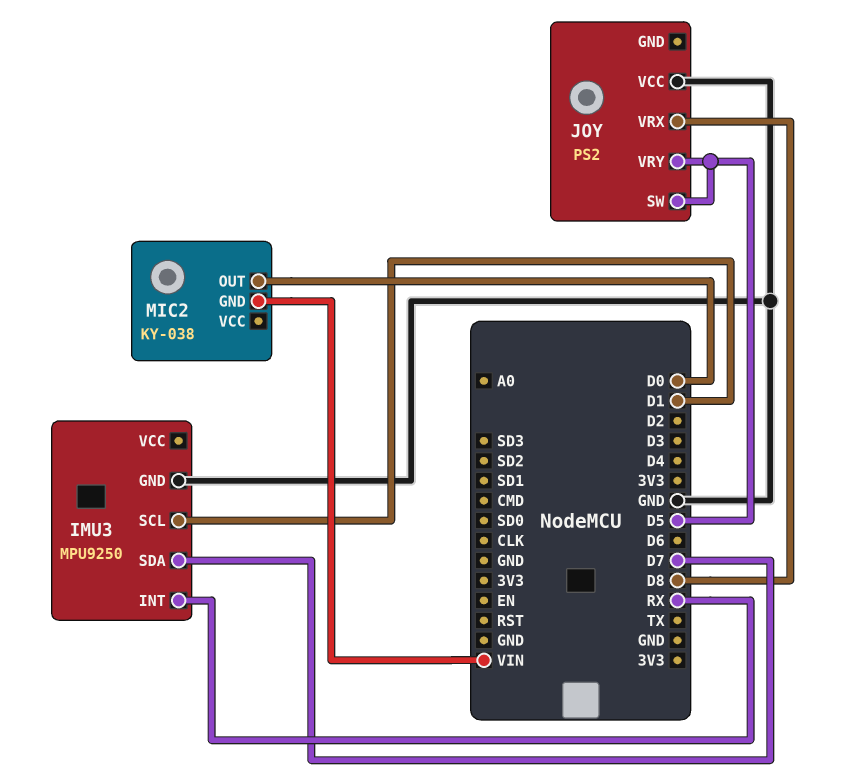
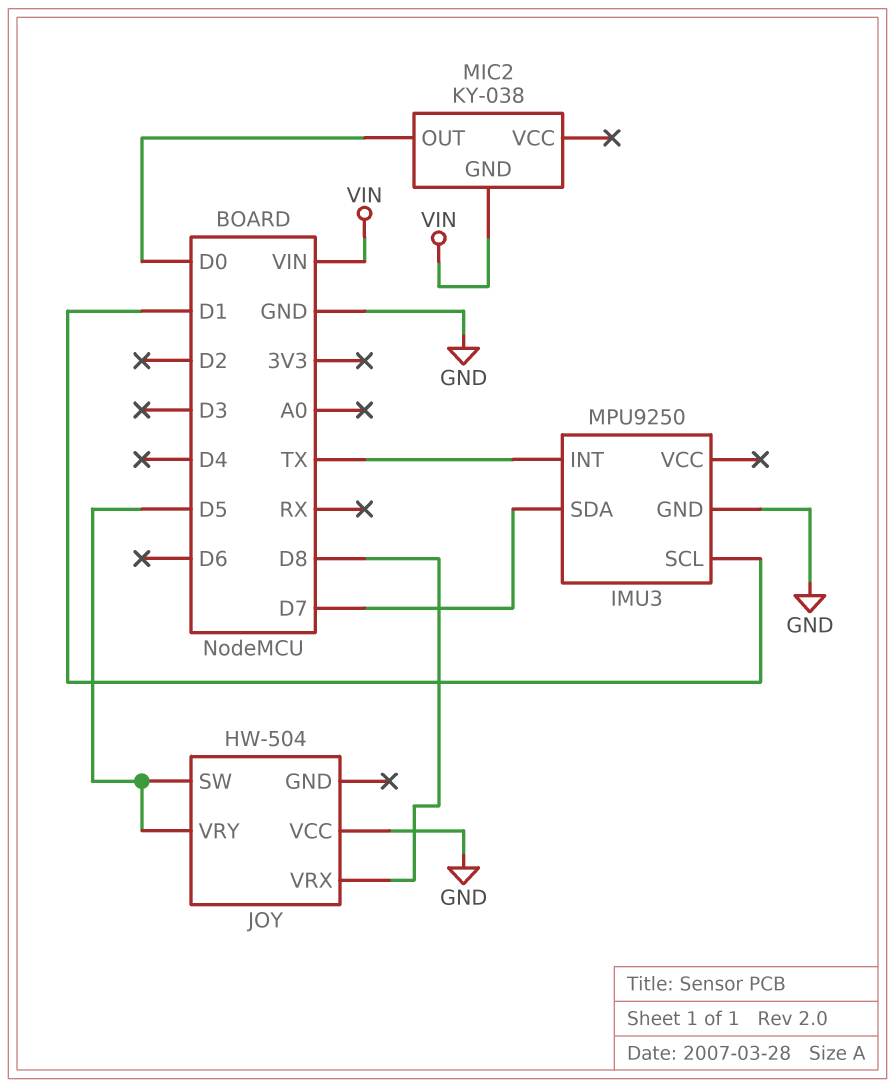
IMU3 pin INT: RX -> TX
JOY: PS2 -> HW-504

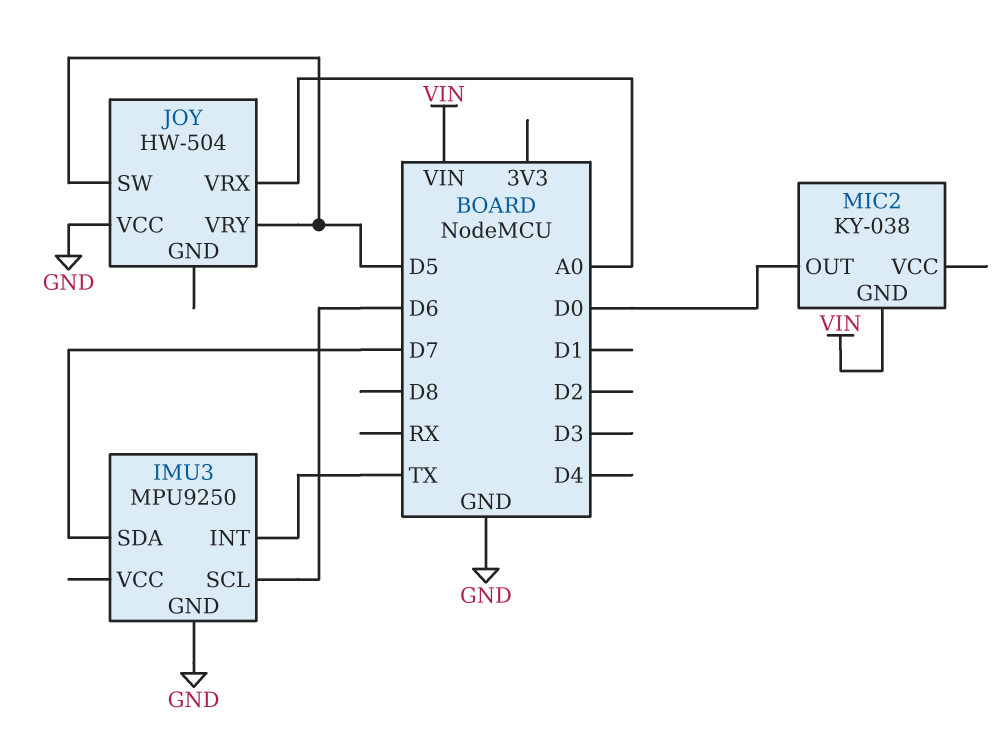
IMU3 pin SCL: D1 -> D6
JOY pin VRX: D8 -> A0

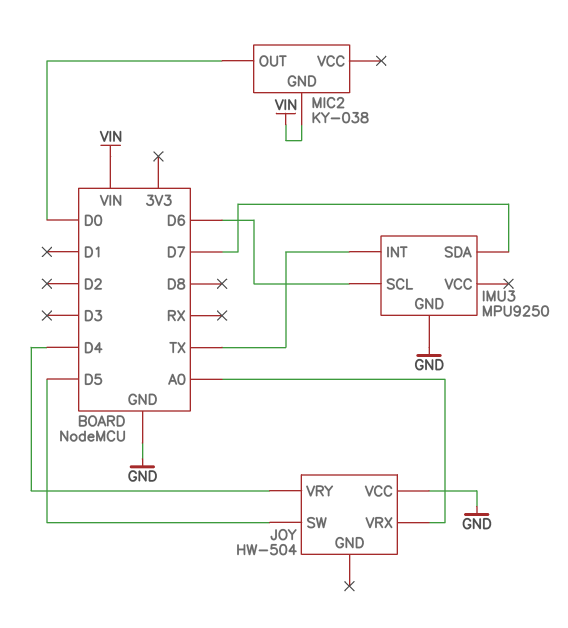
JOY pin VRY: D5 -> D4

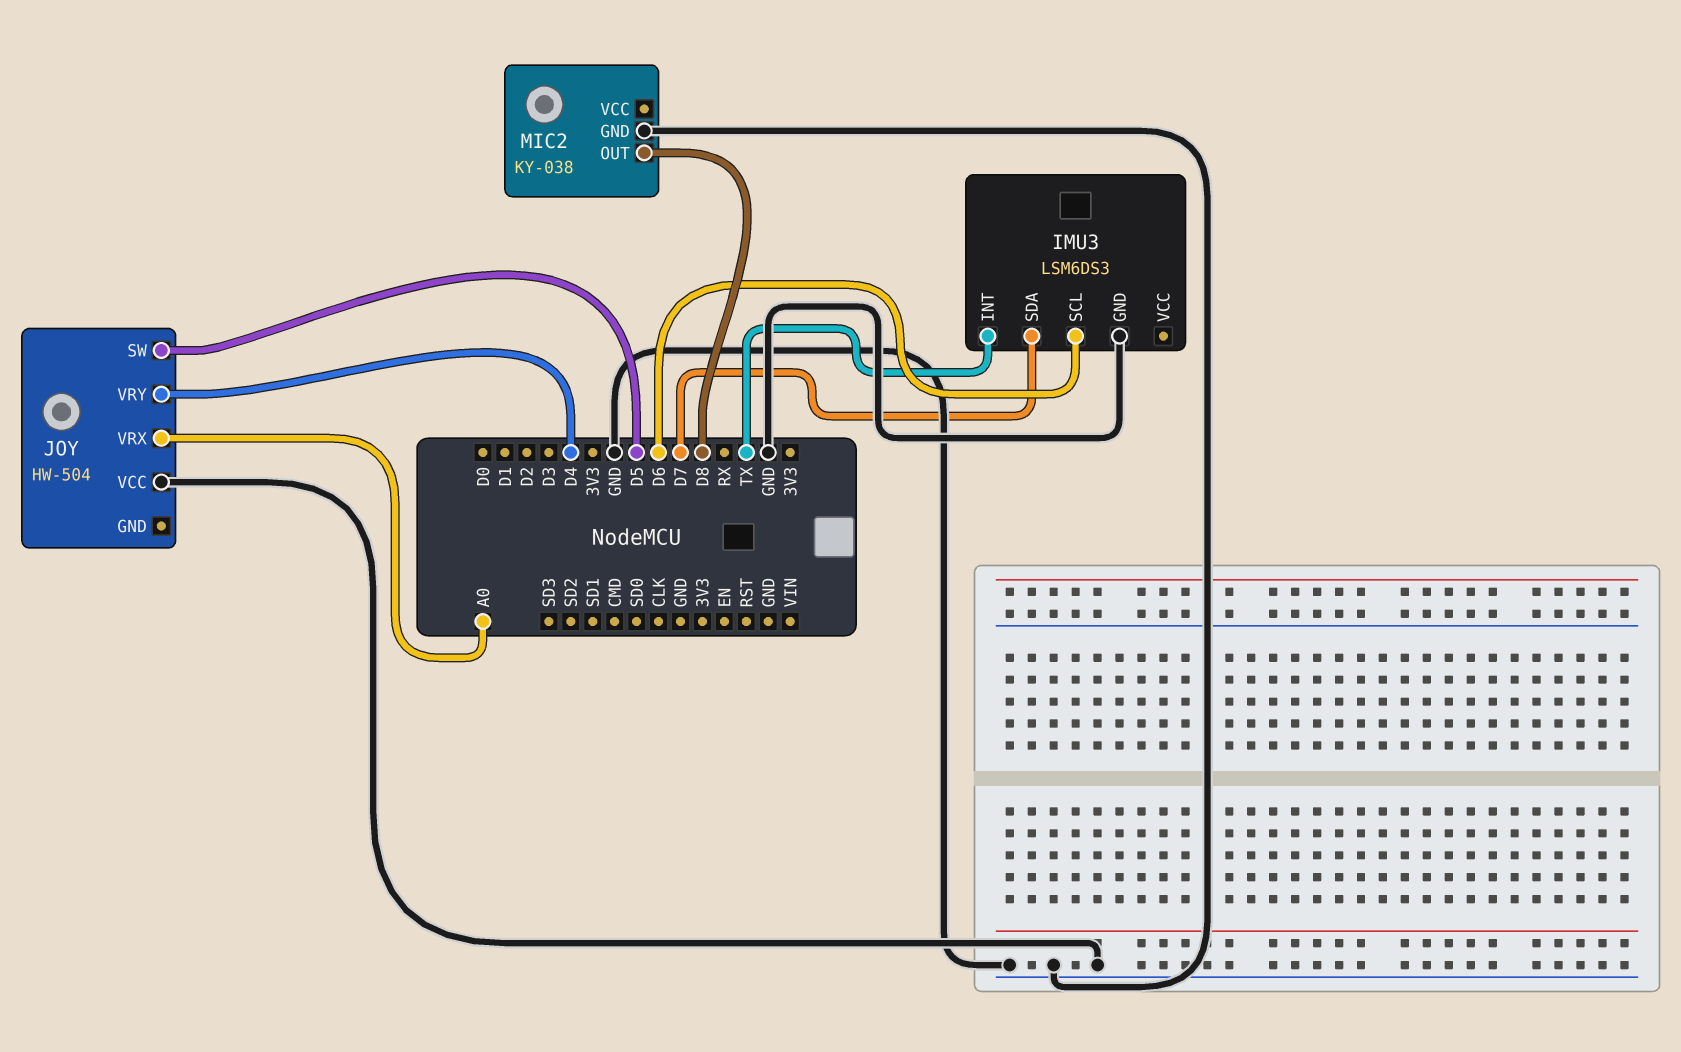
IMU3: MPU9250 -> LSM6DS3
MIC2 pin GND: VIN -> GND
MIC2 pin OUT: D0 -> D8

